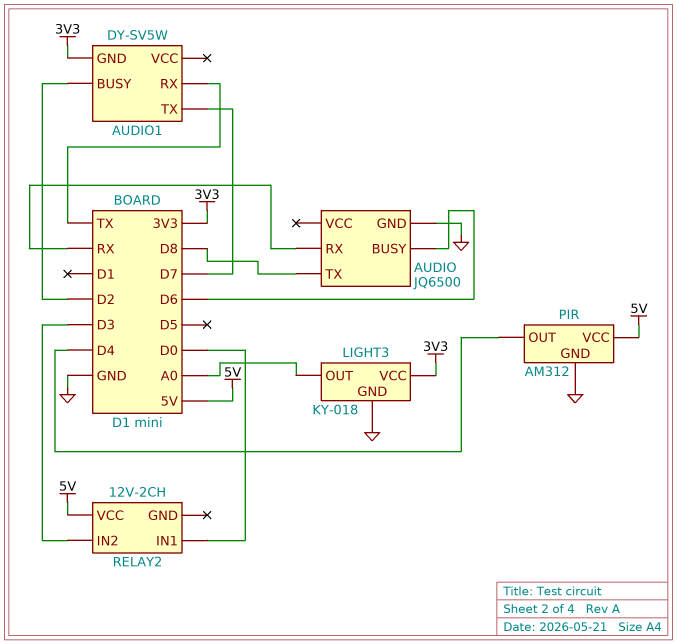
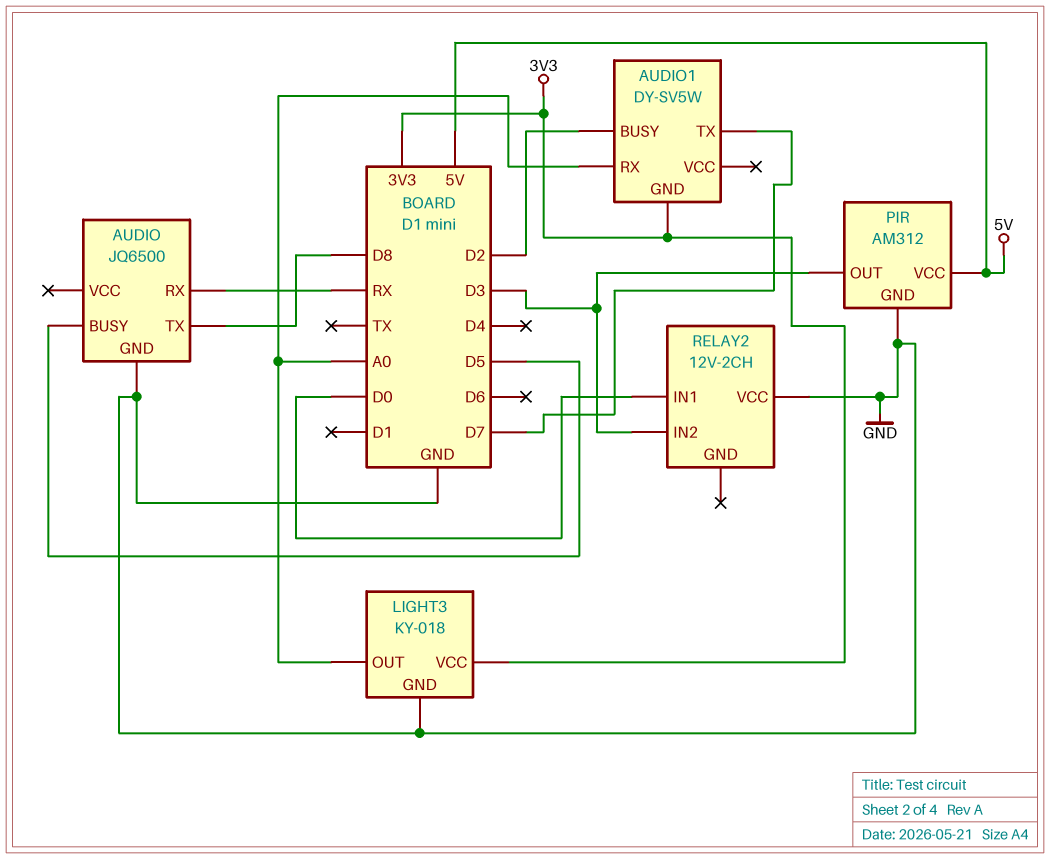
AUDIO pin BUSY: D6 -> D5
AUDIO1 pin RX: TX -> A0
PIR pin OUT: D4 -> D3
RELAY2 pin VCC: 5V -> GND

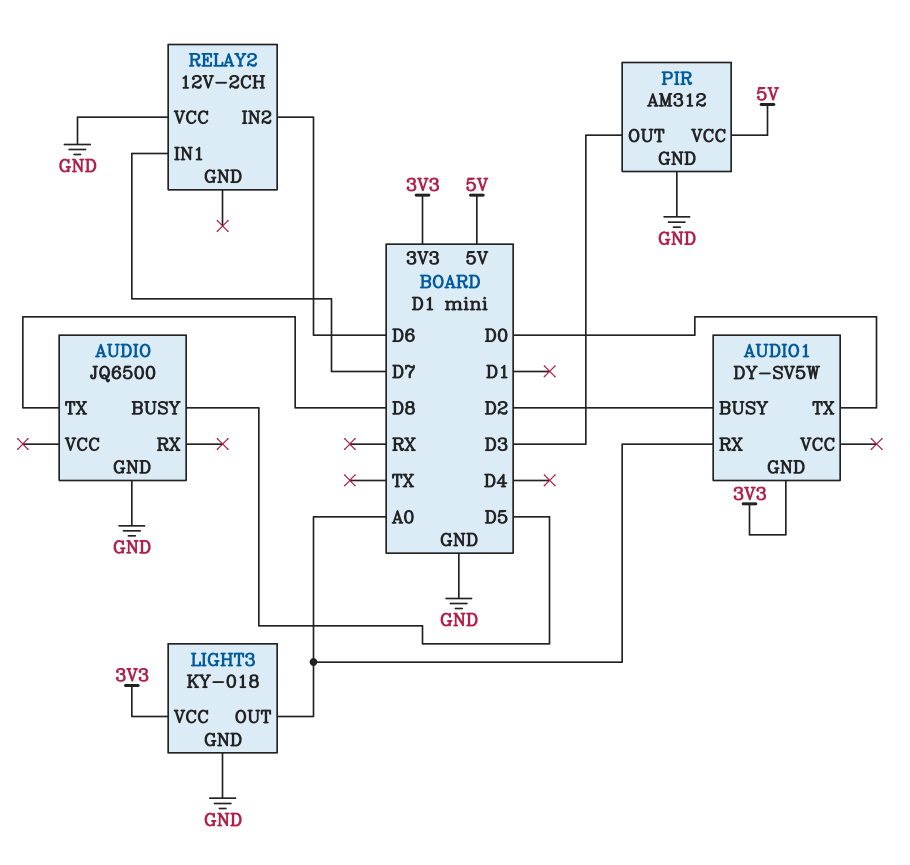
AUDIO pin RX: RX -> none
AUDIO1 pin TX: D7 -> D0
RELAY2 pin IN1: D0 -> D7
RELAY2 pin IN2: D3 -> D6

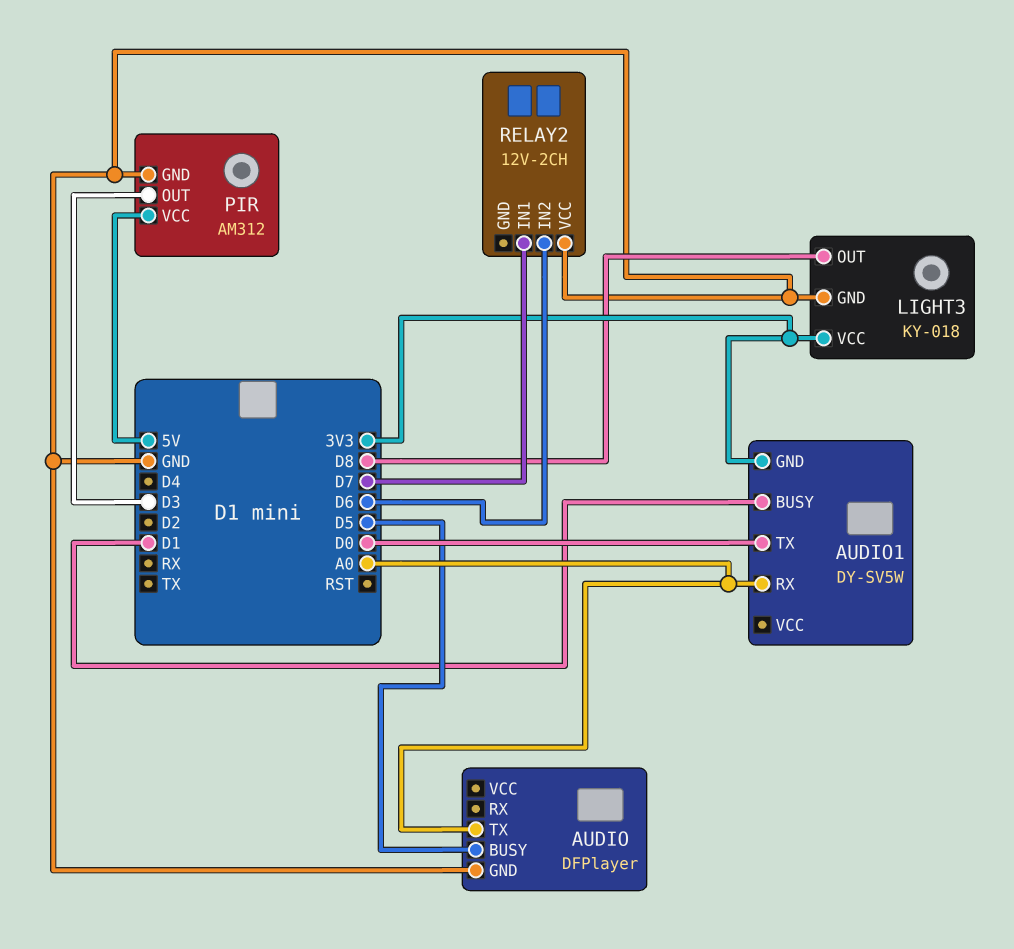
AUDIO: JQ6500 -> DFPlayer
AUDIO pin TX: D8 -> A0
AUDIO1 pin BUSY: D2 -> D1
LIGHT3 pin OUT: A0 -> D8

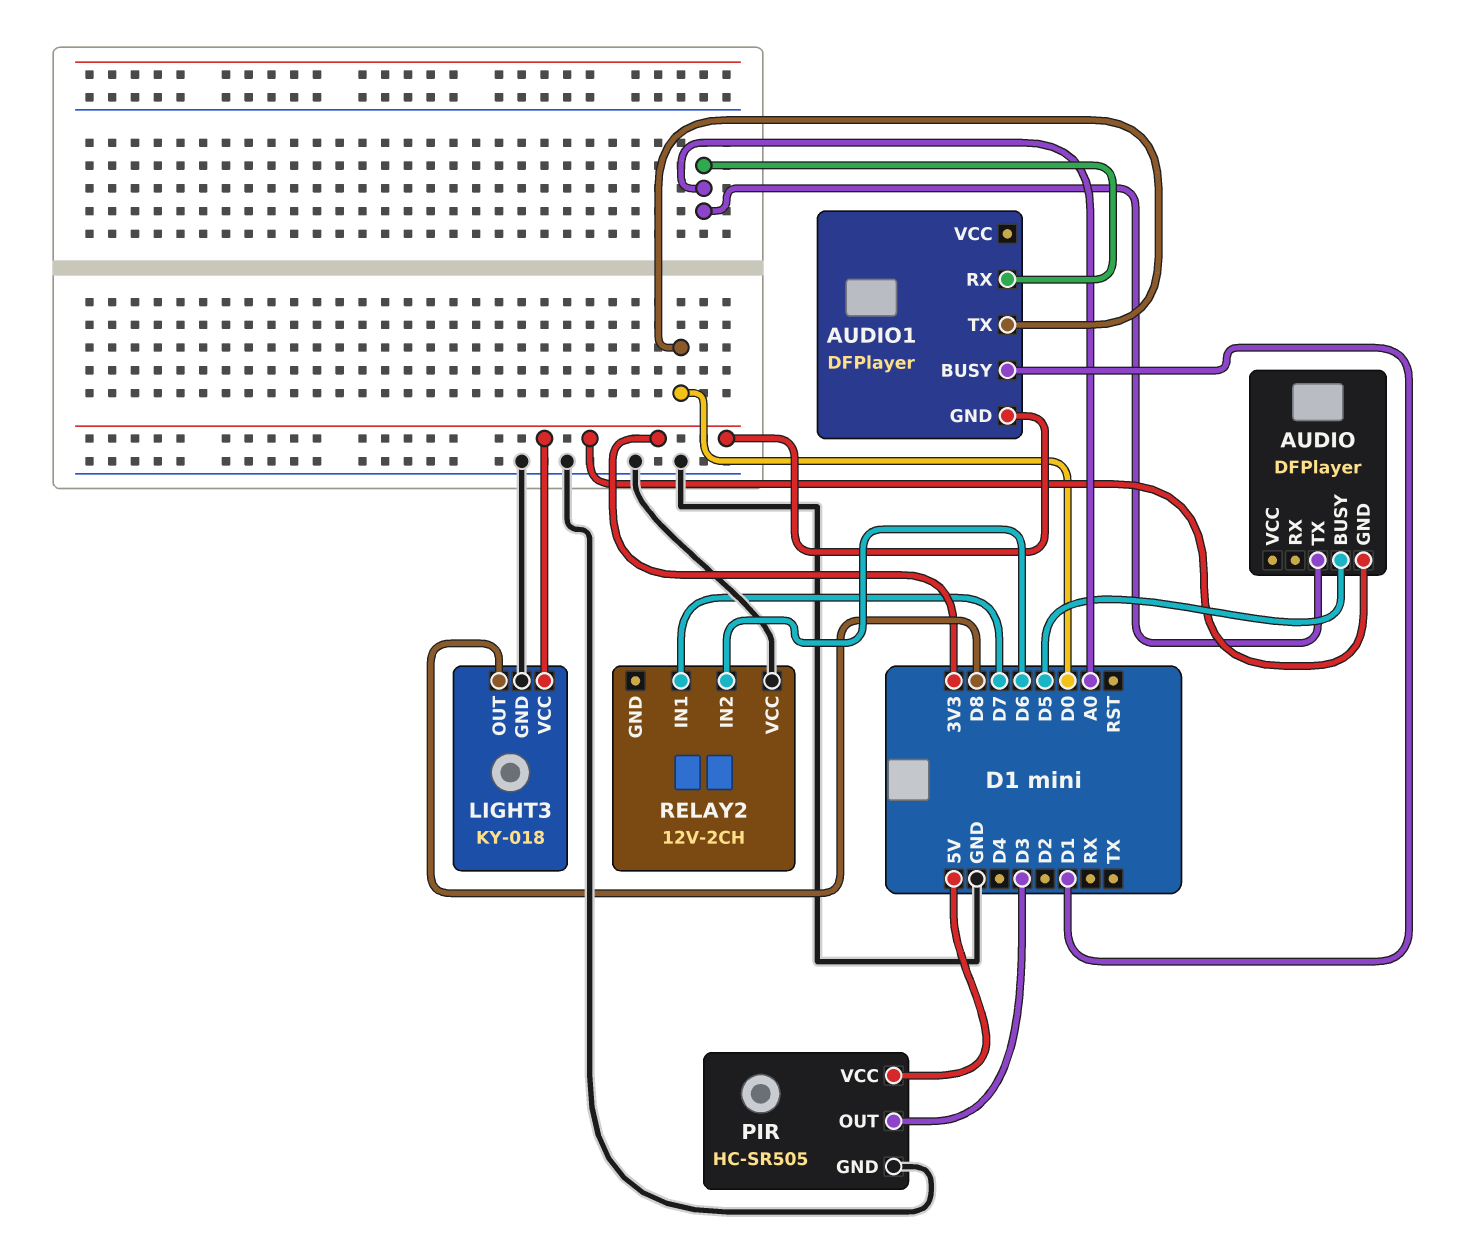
AUDIO pin GND: GND -> 3V3
AUDIO1: DY-SV5W -> DFPlayer
PIR: AM312 -> HC-SR505

